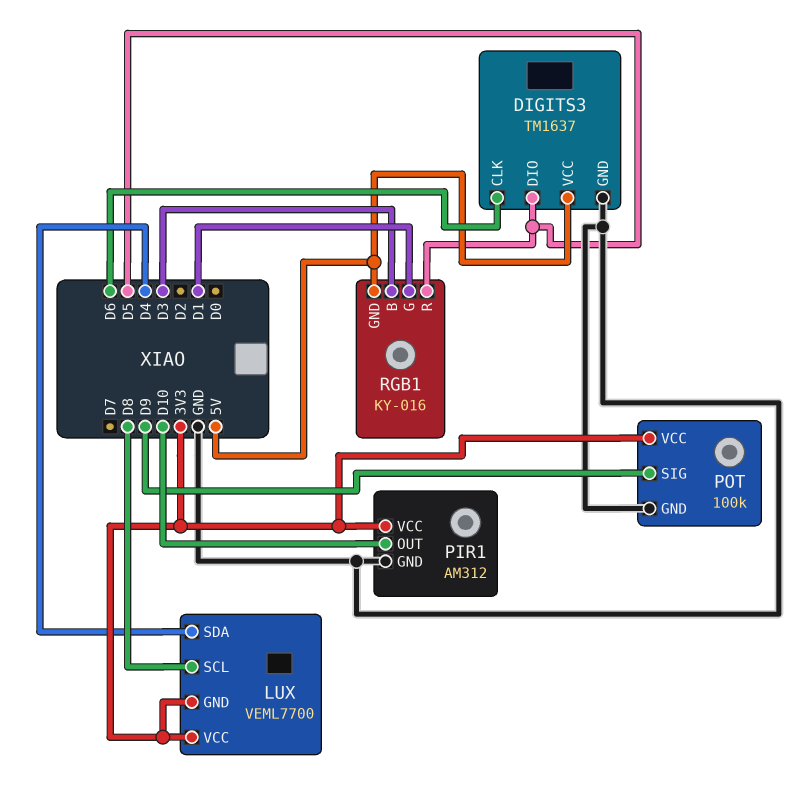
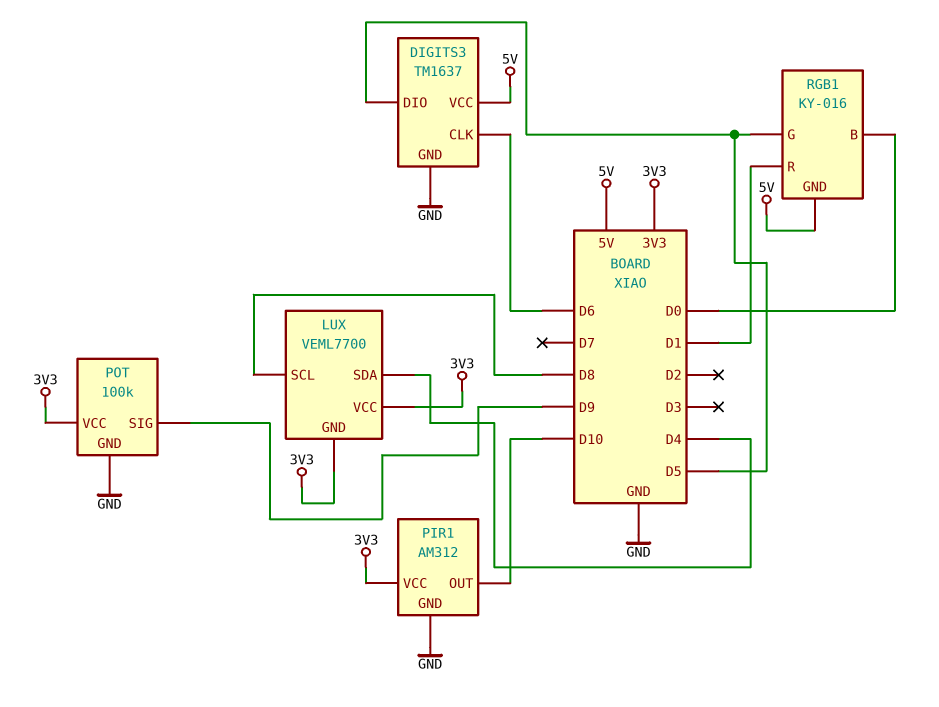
RGB1 pin B: D3 -> D0
RGB1 pin G: D1 -> D5
RGB1 pin R: D5 -> D1

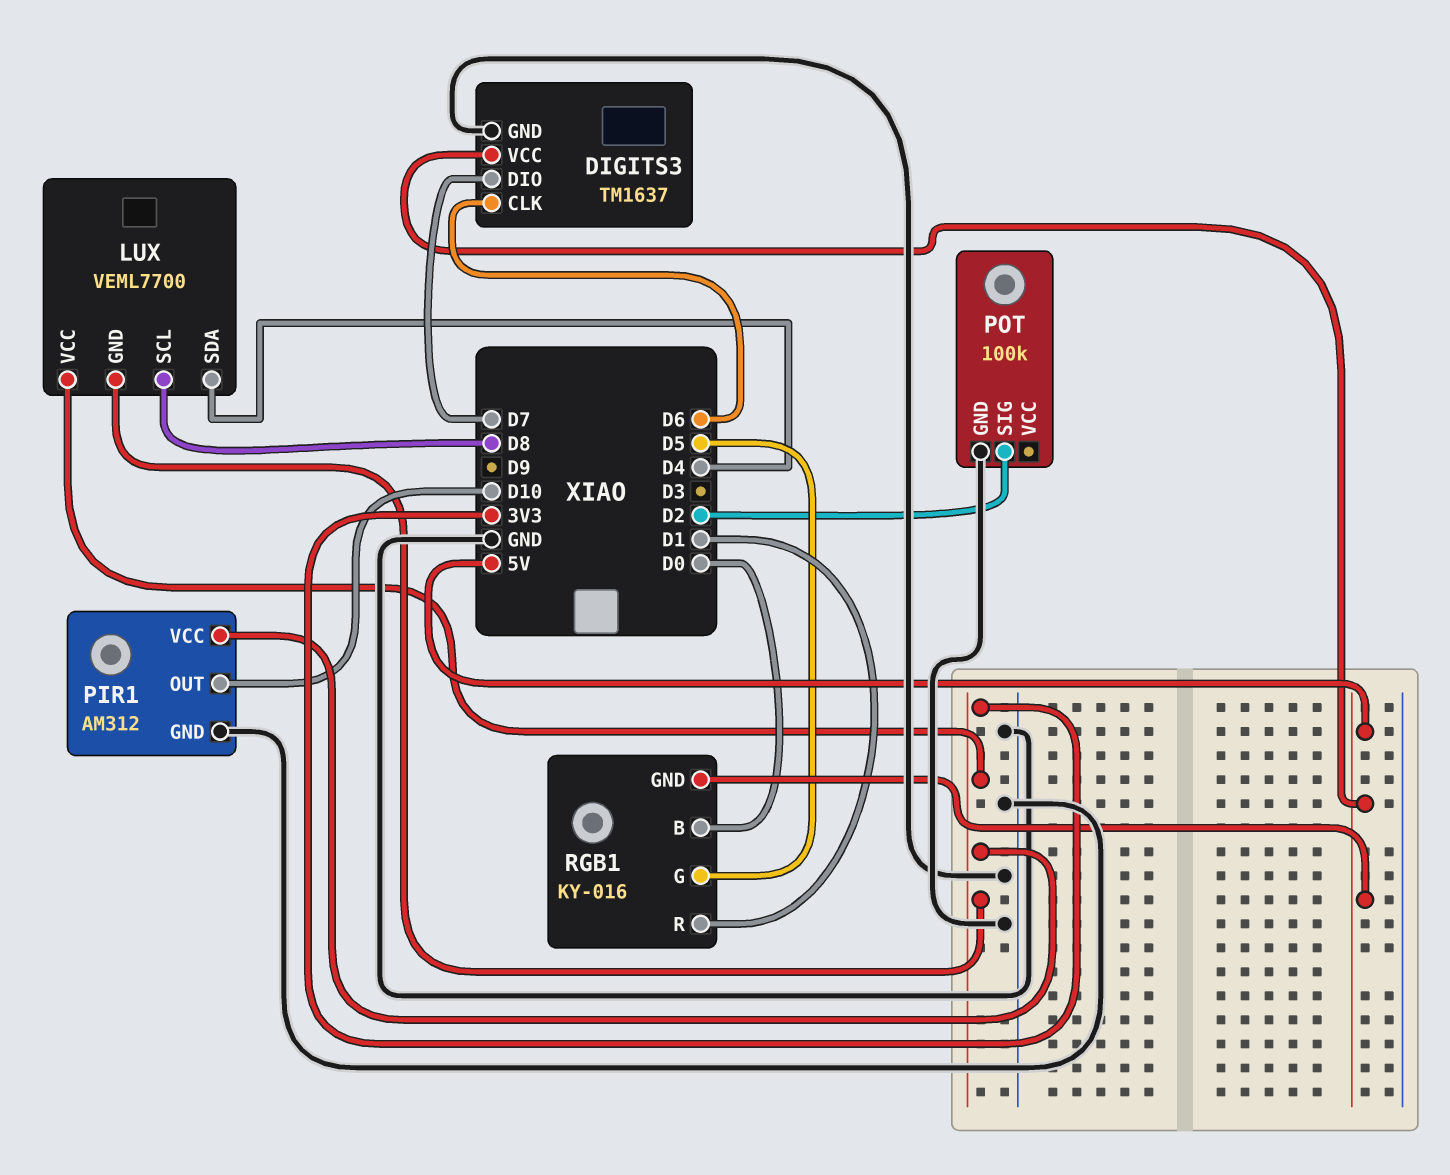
DIGITS3 pin DIO: D5 -> D7
POT pin SIG: D9 -> D2
POT pin VCC: 3V3 -> none

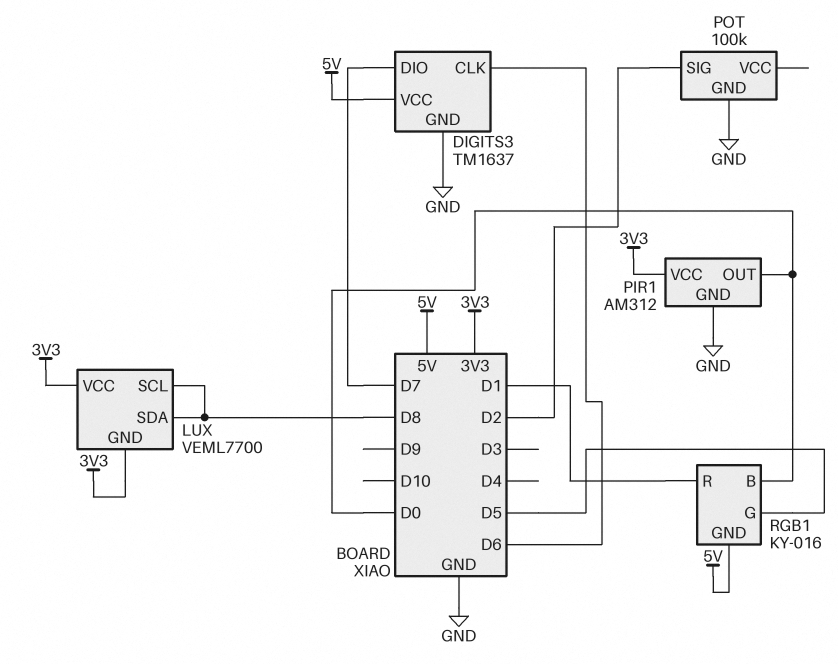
LUX pin SDA: D4 -> D8
PIR1 pin OUT: D10 -> D0

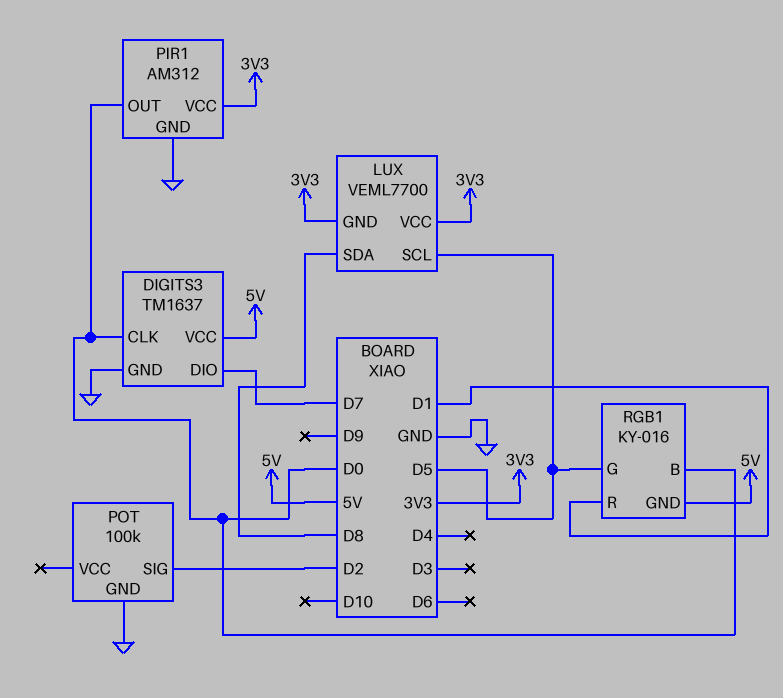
DIGITS3 pin CLK: D6 -> D0
LUX pin SCL: D8 -> D5

